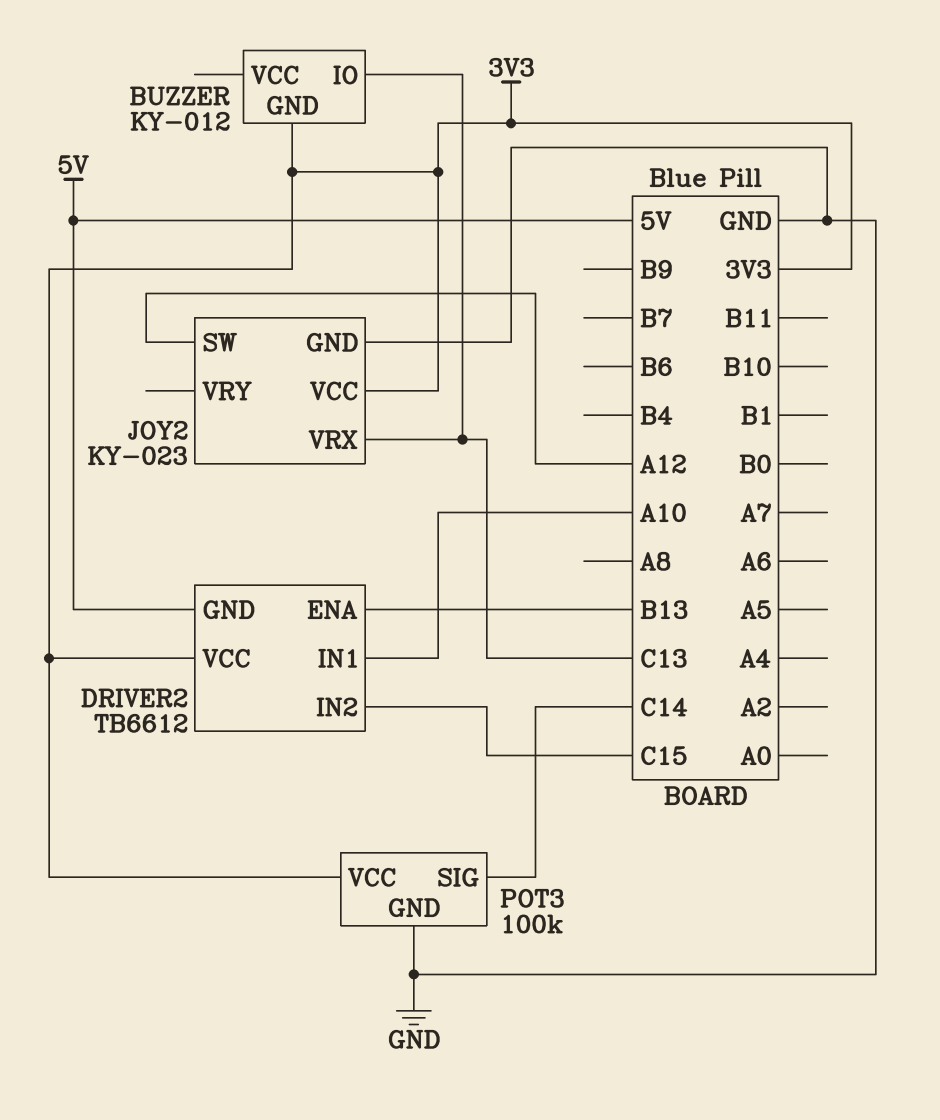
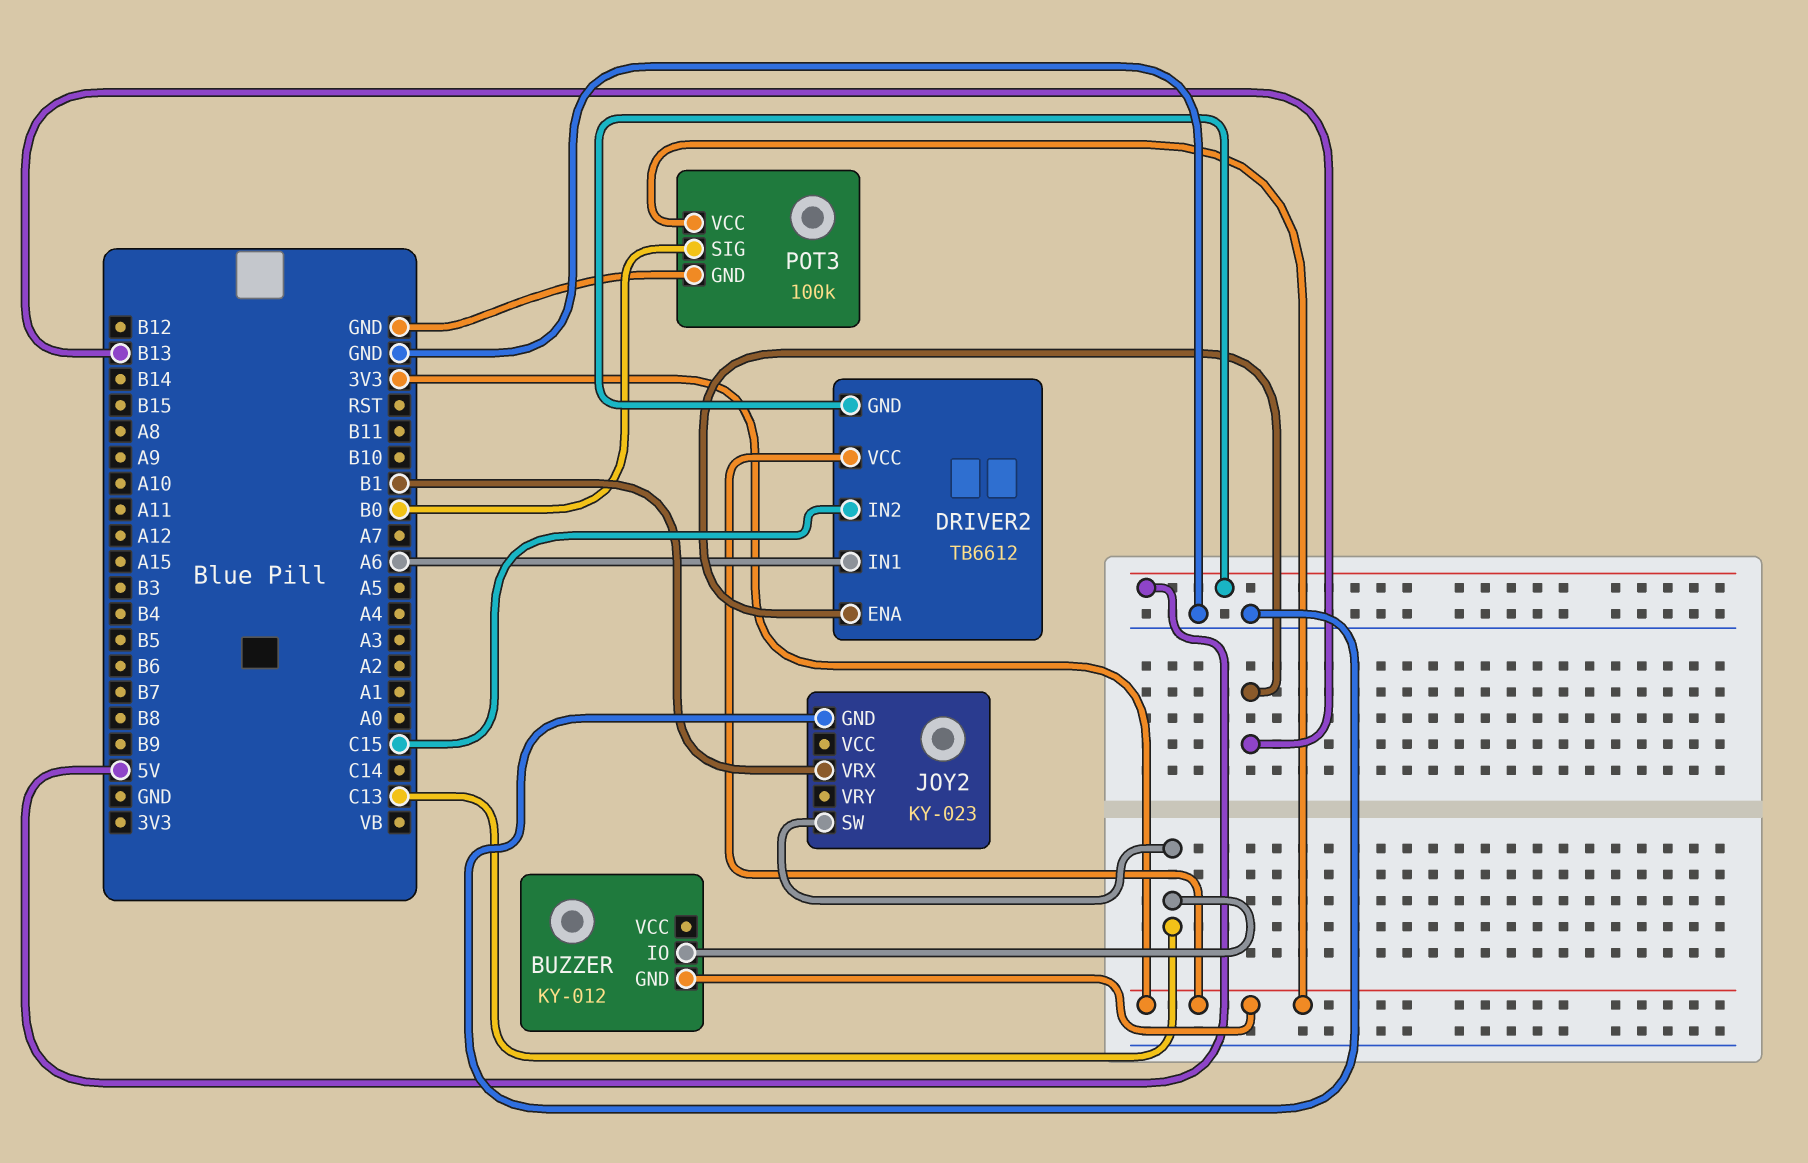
DRIVER2 pin IN1: A10 -> A6
JOY2 pin SW: A12 -> C13
JOY2 pin VCC: 3V3 -> none
JOY2 pin VRX: C13 -> B1
POT3 pin SIG: C14 -> B0

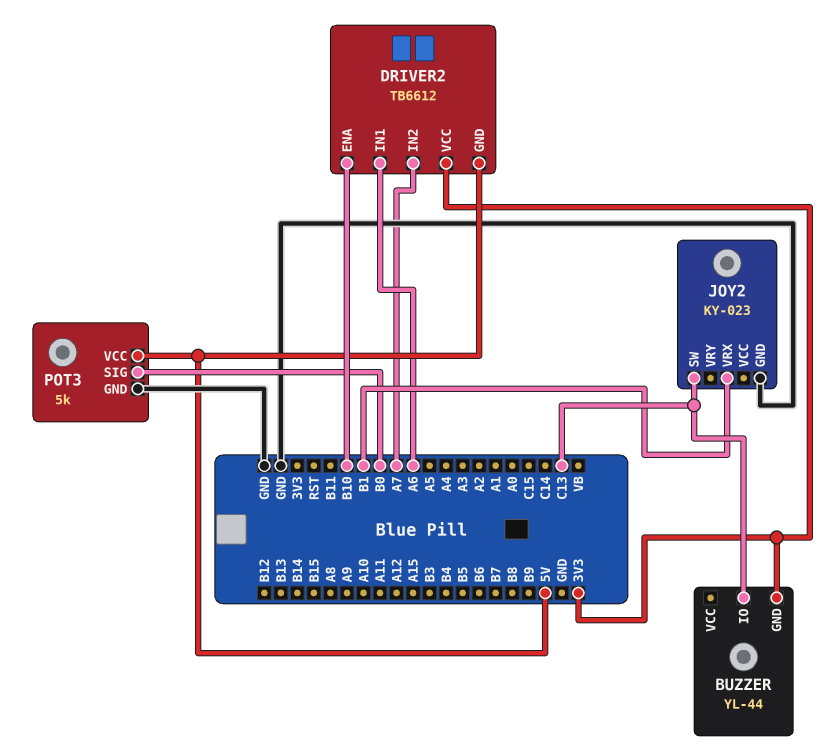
BUZZER: KY-012 -> YL-44
DRIVER2 pin ENA: B13 -> B10
DRIVER2 pin IN2: C15 -> A7
POT3: 100k -> 5k
POT3 pin VCC: 3V3 -> 5V

